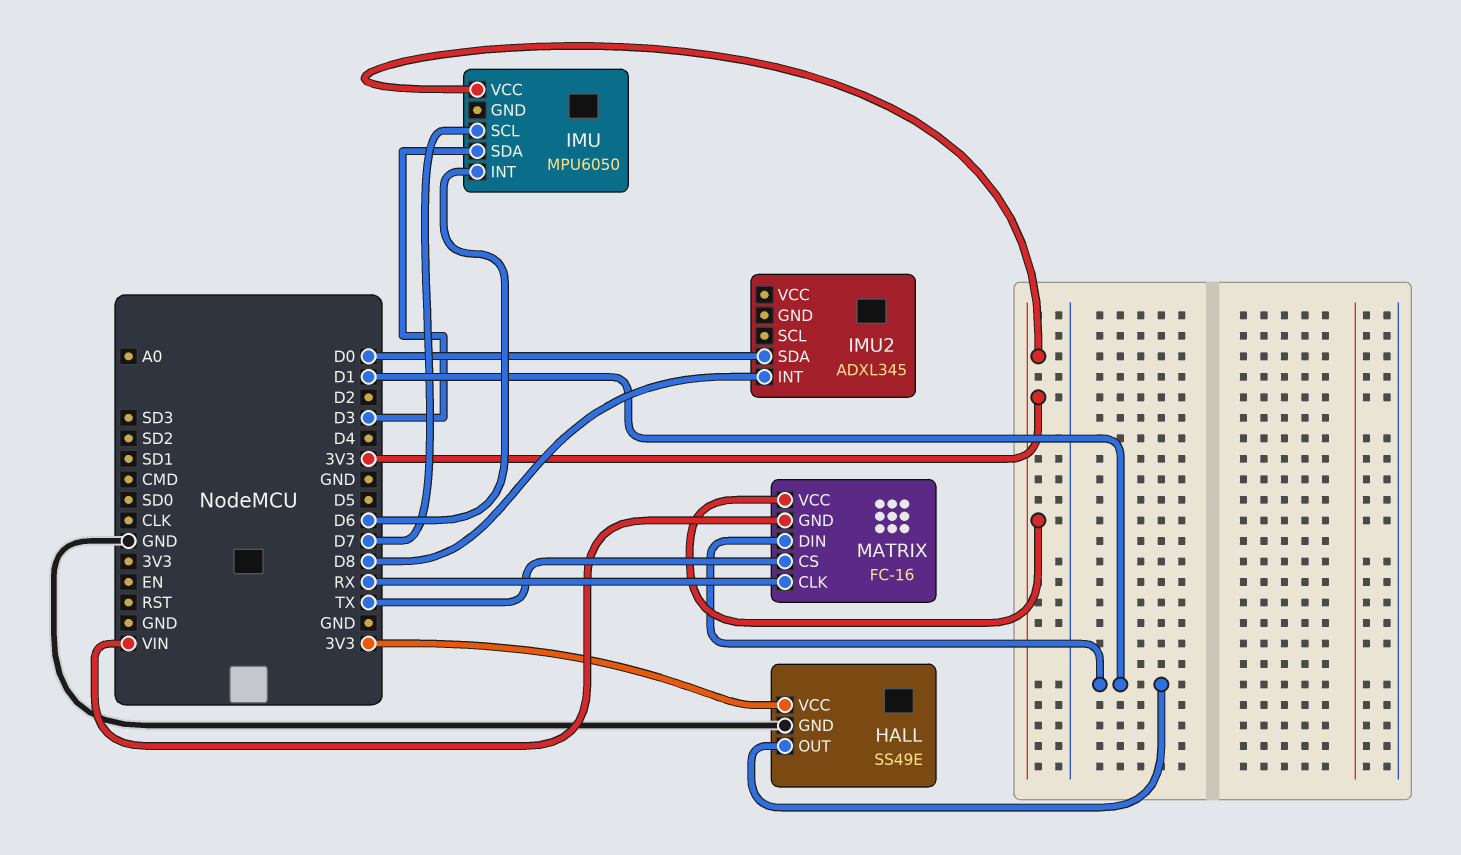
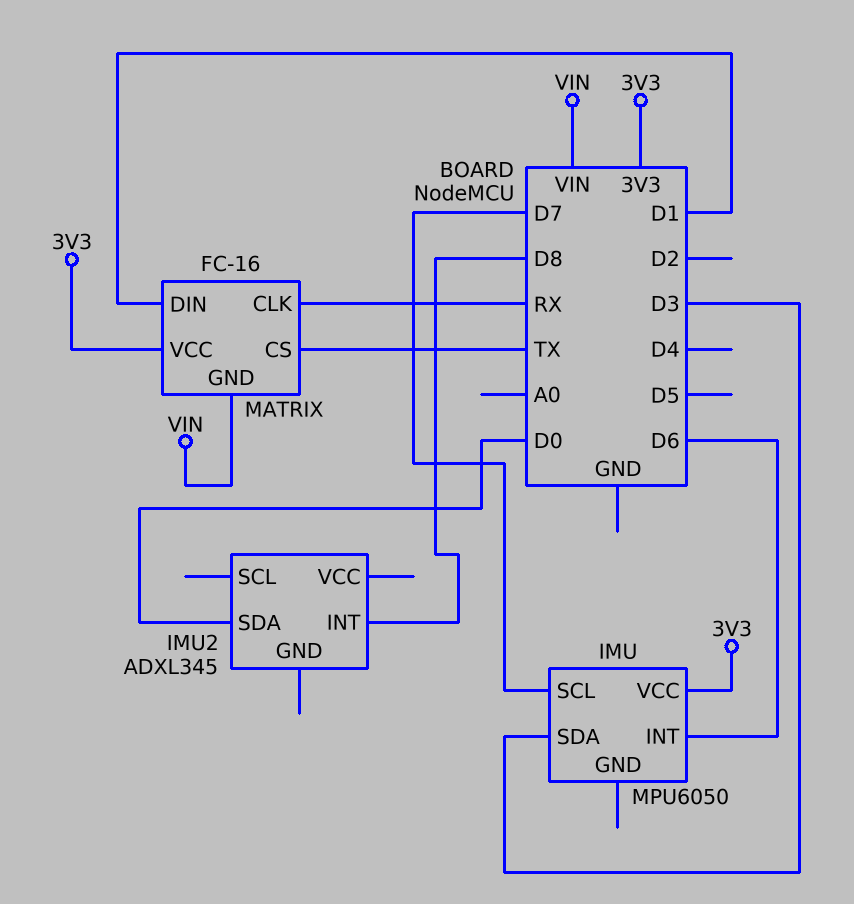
HALL: SS49E -> none
HALL pin GND: GND -> none
HALL pin OUT: D1 -> none
HALL pin VCC: 3V3 -> none

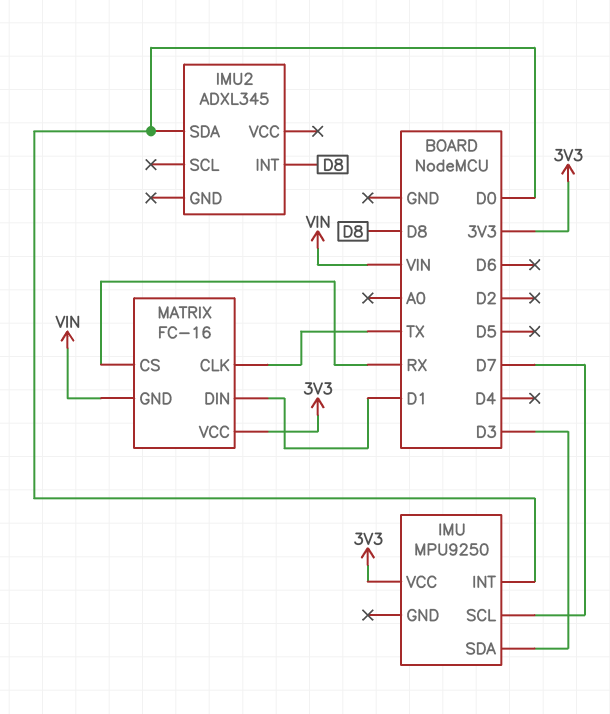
IMU: MPU6050 -> MPU9250
IMU pin INT: D6 -> D0
MATRIX pin CLK: RX -> TX
MATRIX pin CS: TX -> RX

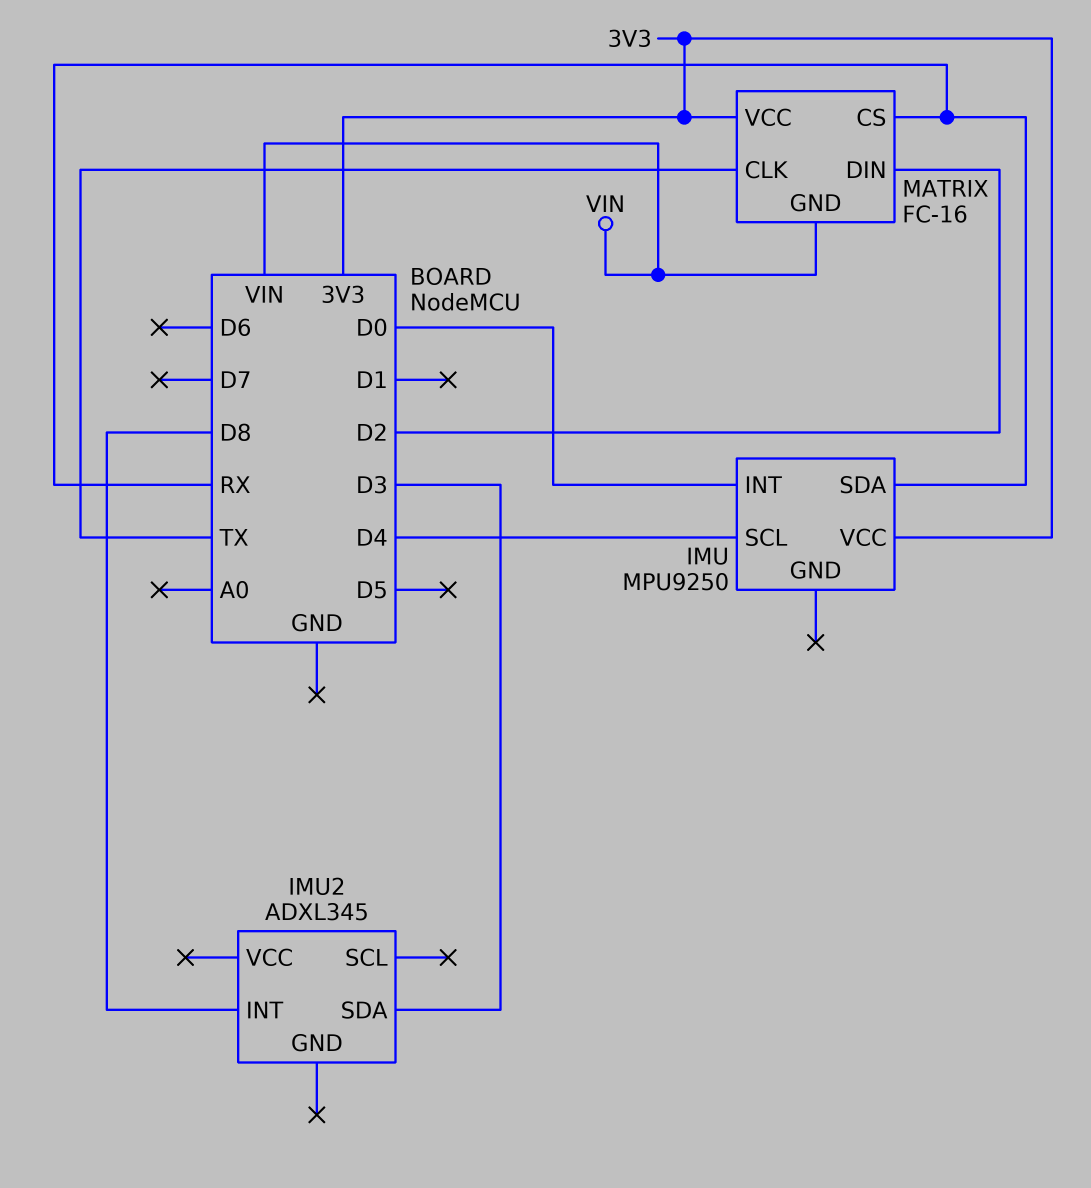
IMU pin SCL: D7 -> D4
IMU pin SDA: D3 -> RX
IMU2 pin SDA: D0 -> D3
MATRIX pin DIN: D1 -> D2

